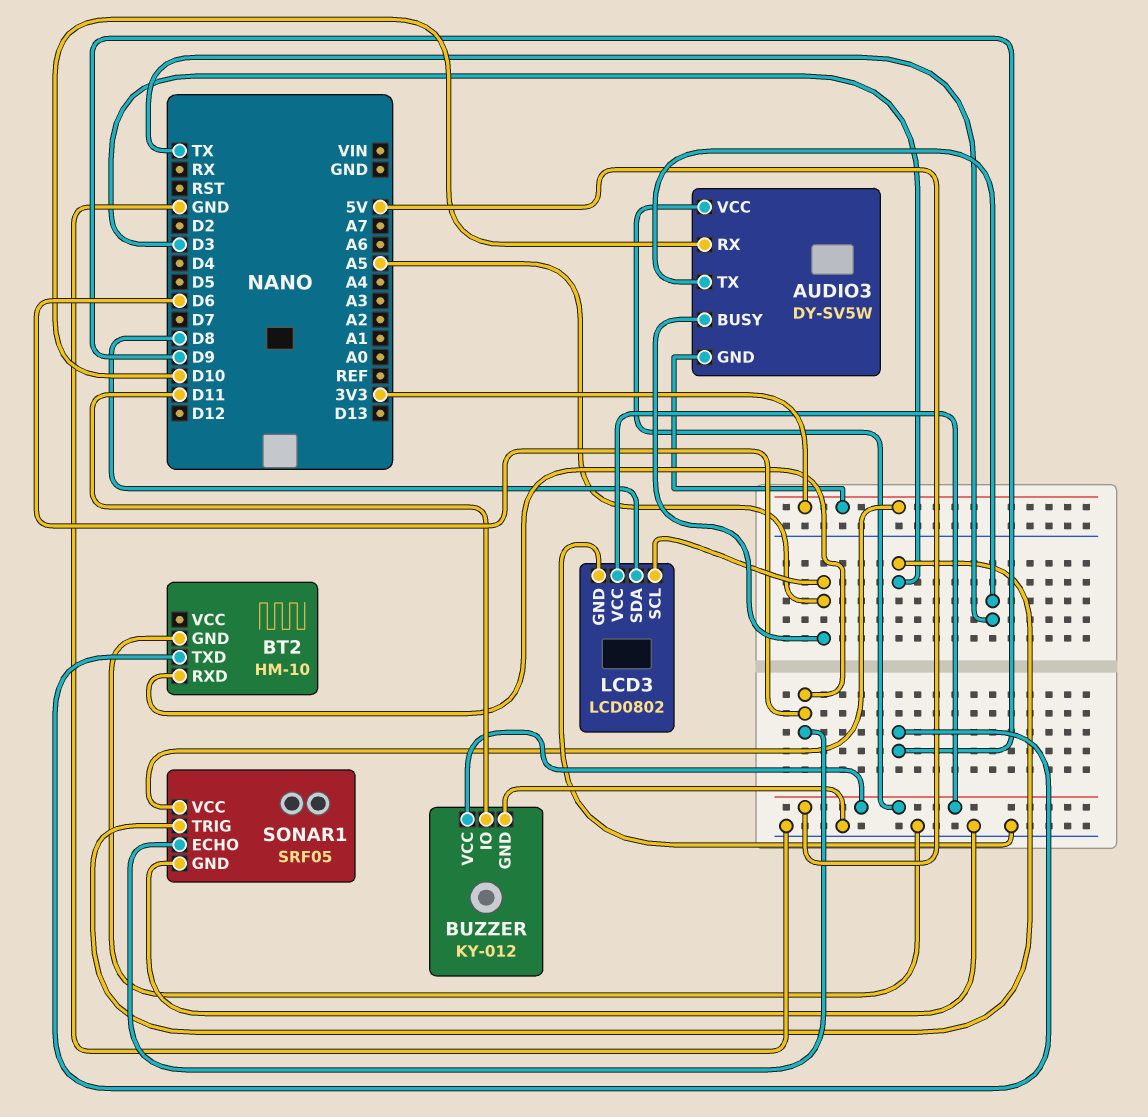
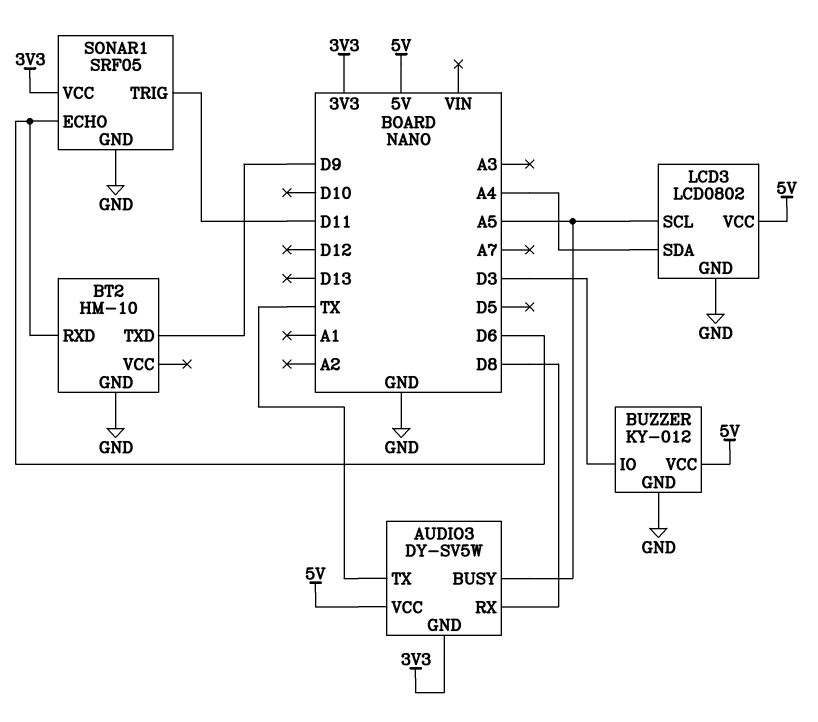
AUDIO3 pin RX: D10 -> D8
BUZZER pin IO: D11 -> D3
LCD3 pin SDA: D8 -> A4
SONAR1 pin TRIG: D3 -> D11

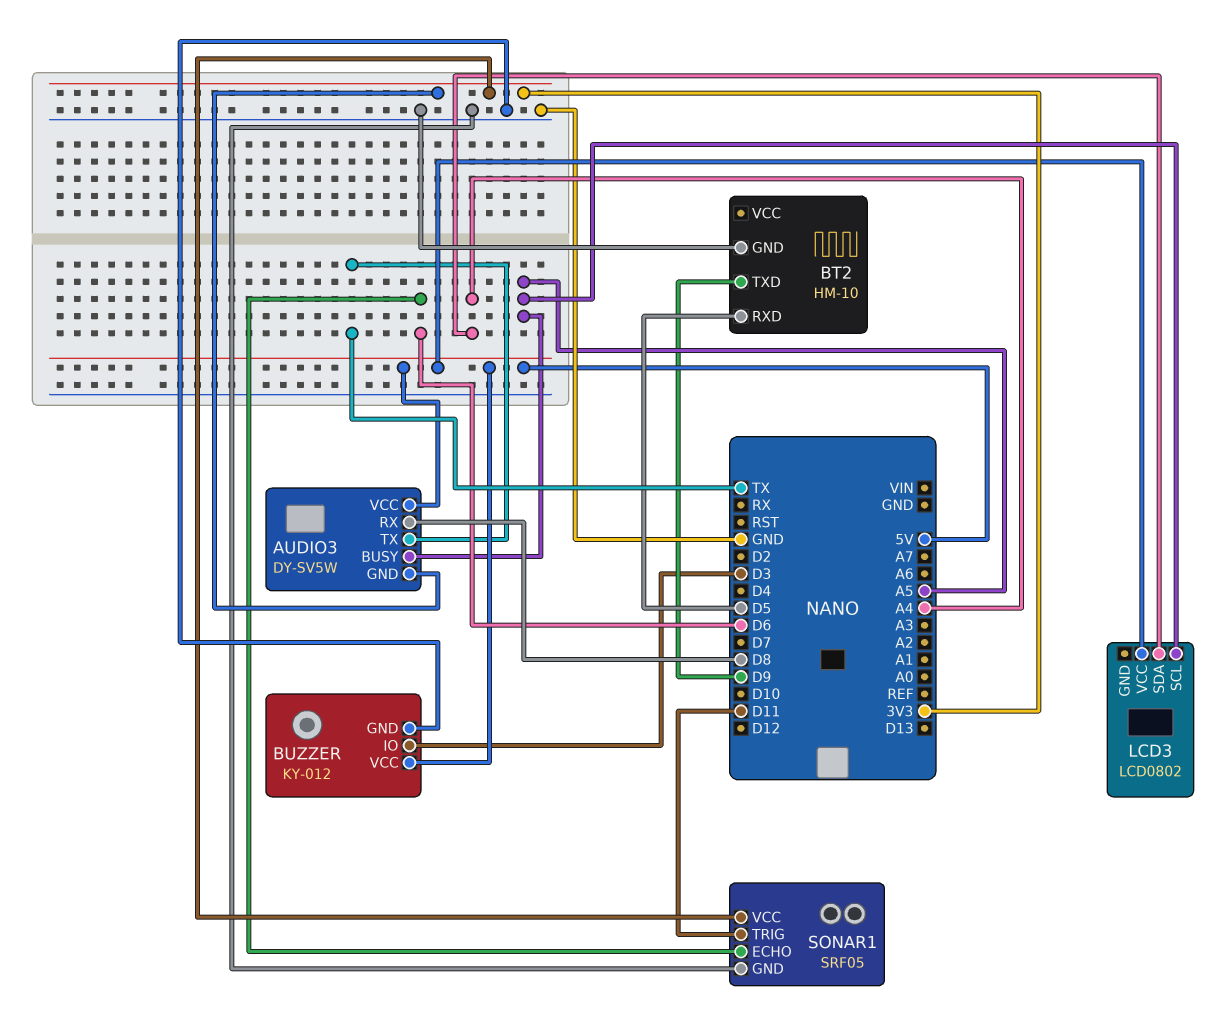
BT2 pin RXD: D6 -> D5
LCD3 pin GND: GND -> none

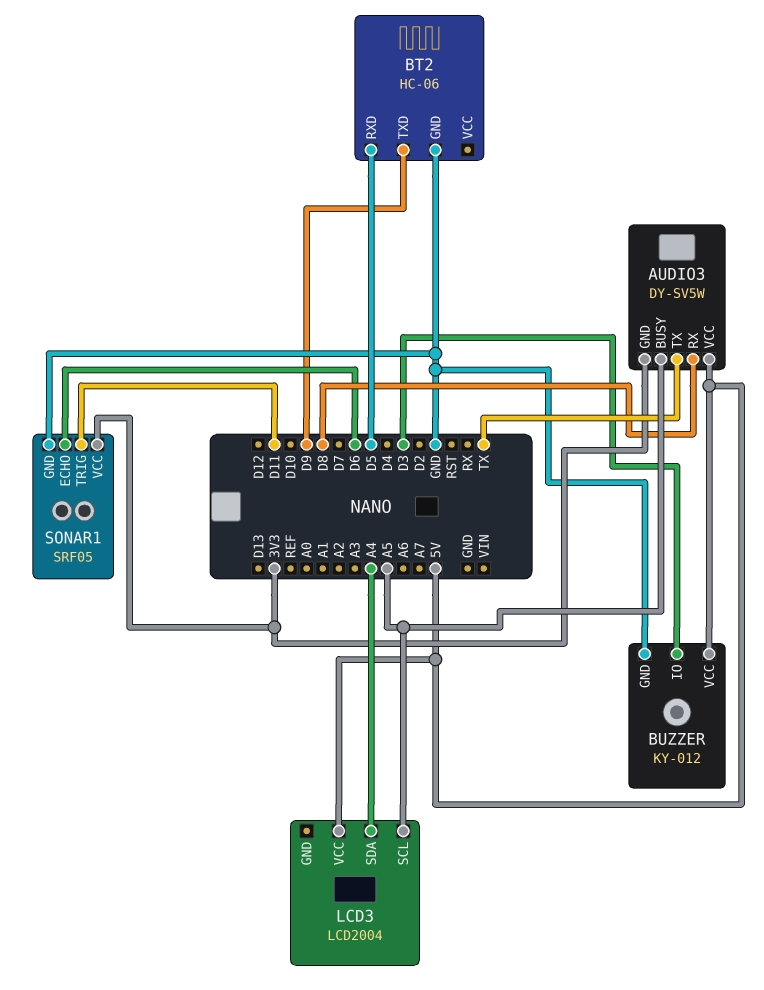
BT2: HM-10 -> HC-06
LCD3: LCD0802 -> LCD2004

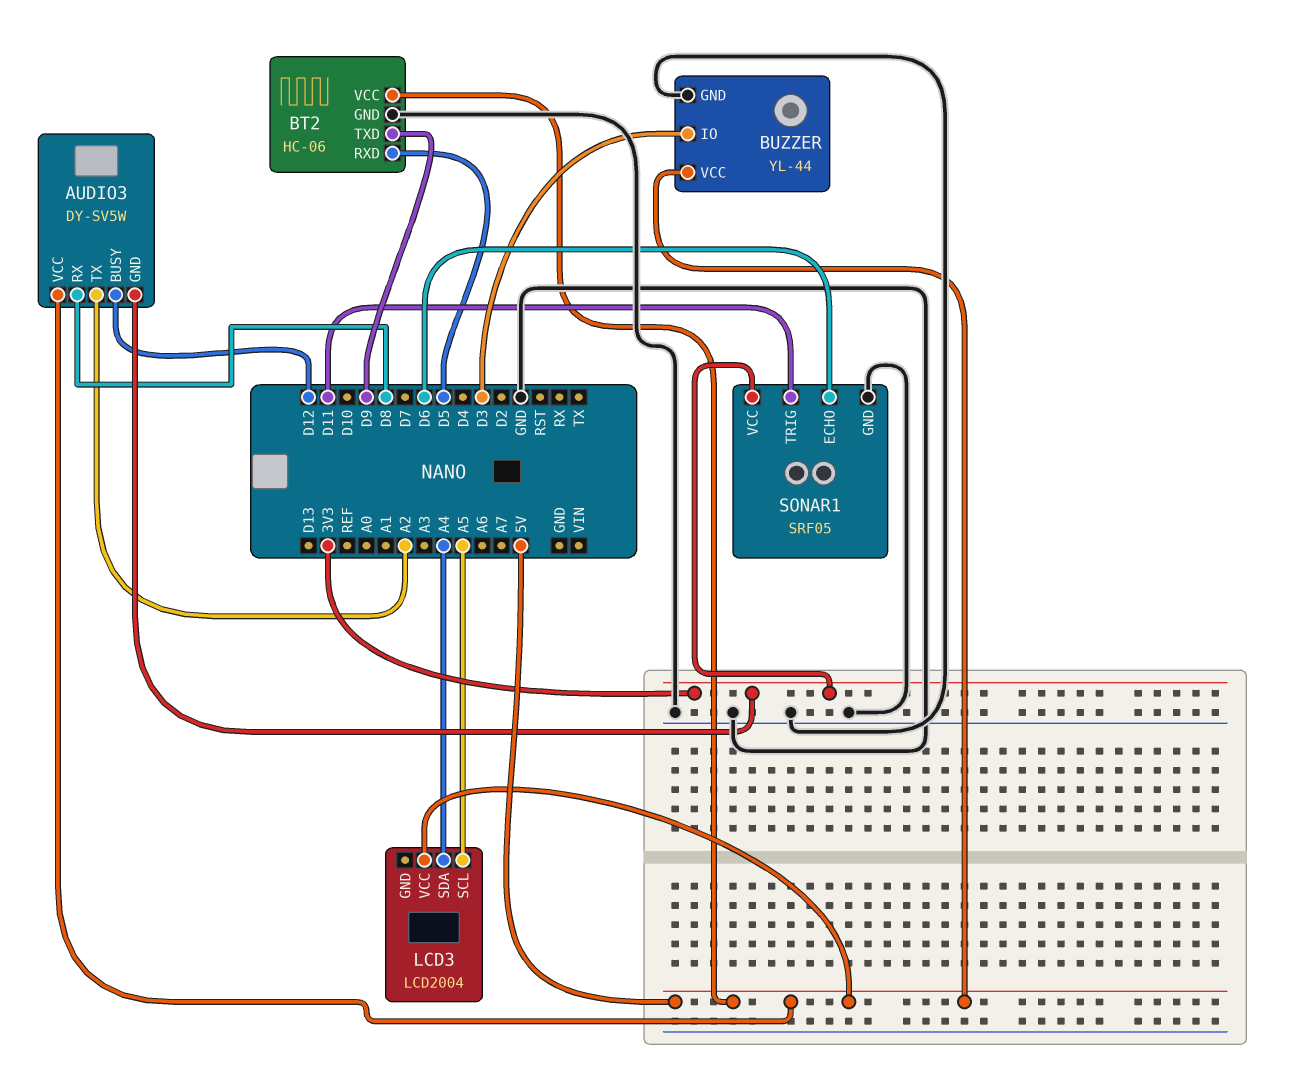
AUDIO3 pin BUSY: A5 -> D12
AUDIO3 pin TX: TX -> A2
BT2 pin VCC: none -> 5V
BUZZER: KY-012 -> YL-44

